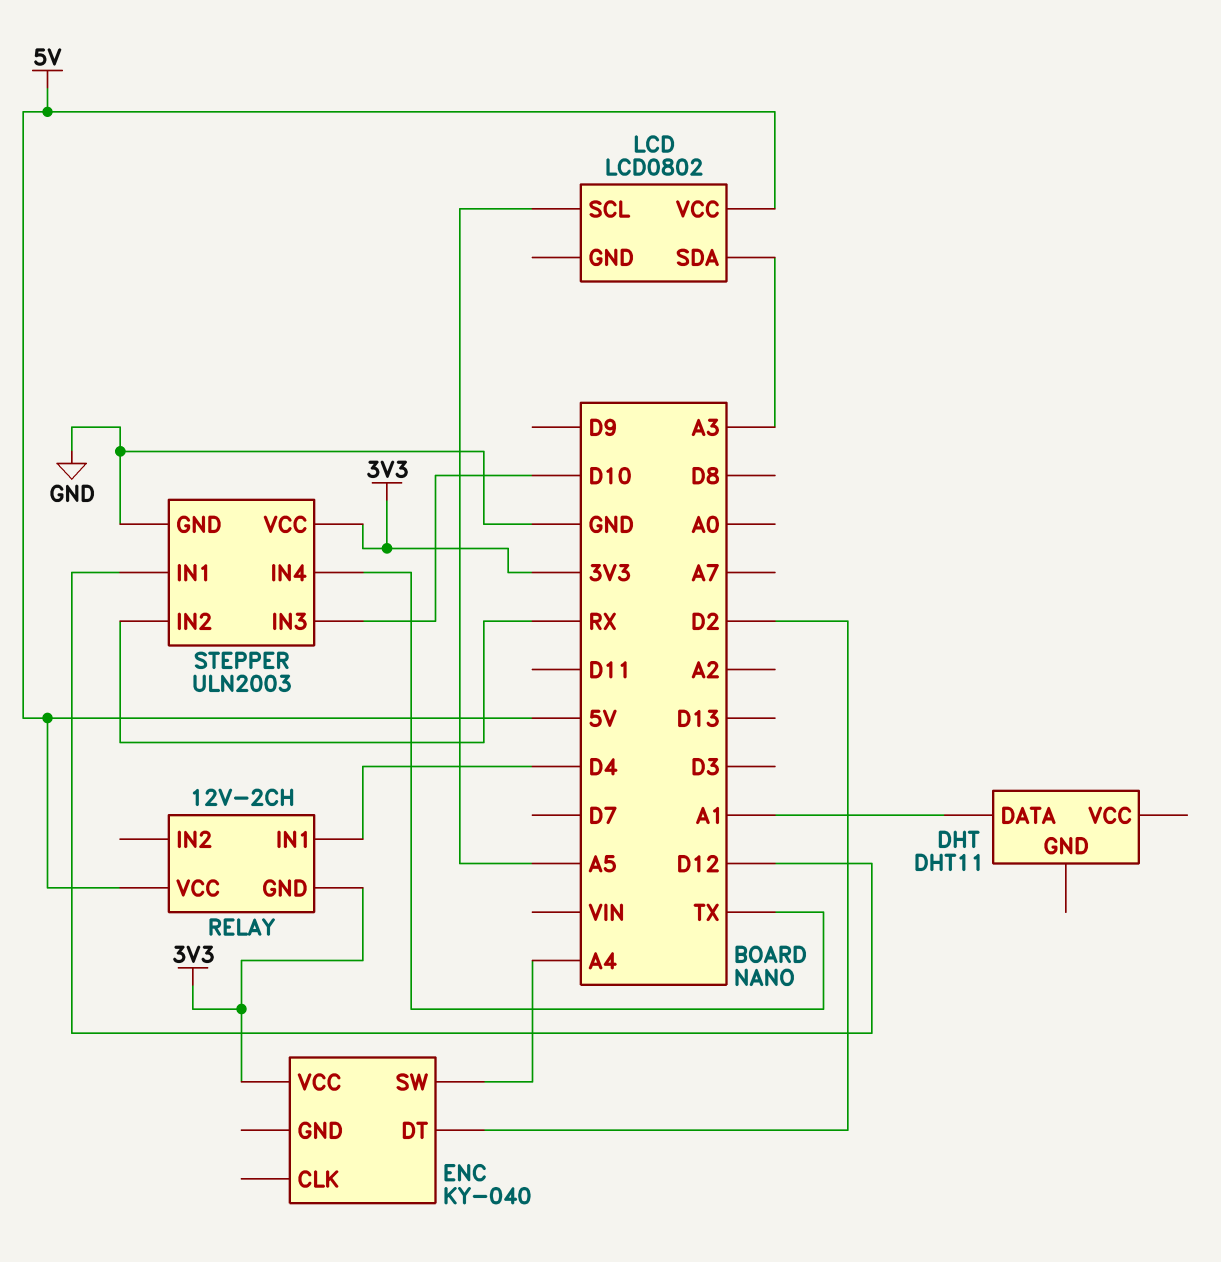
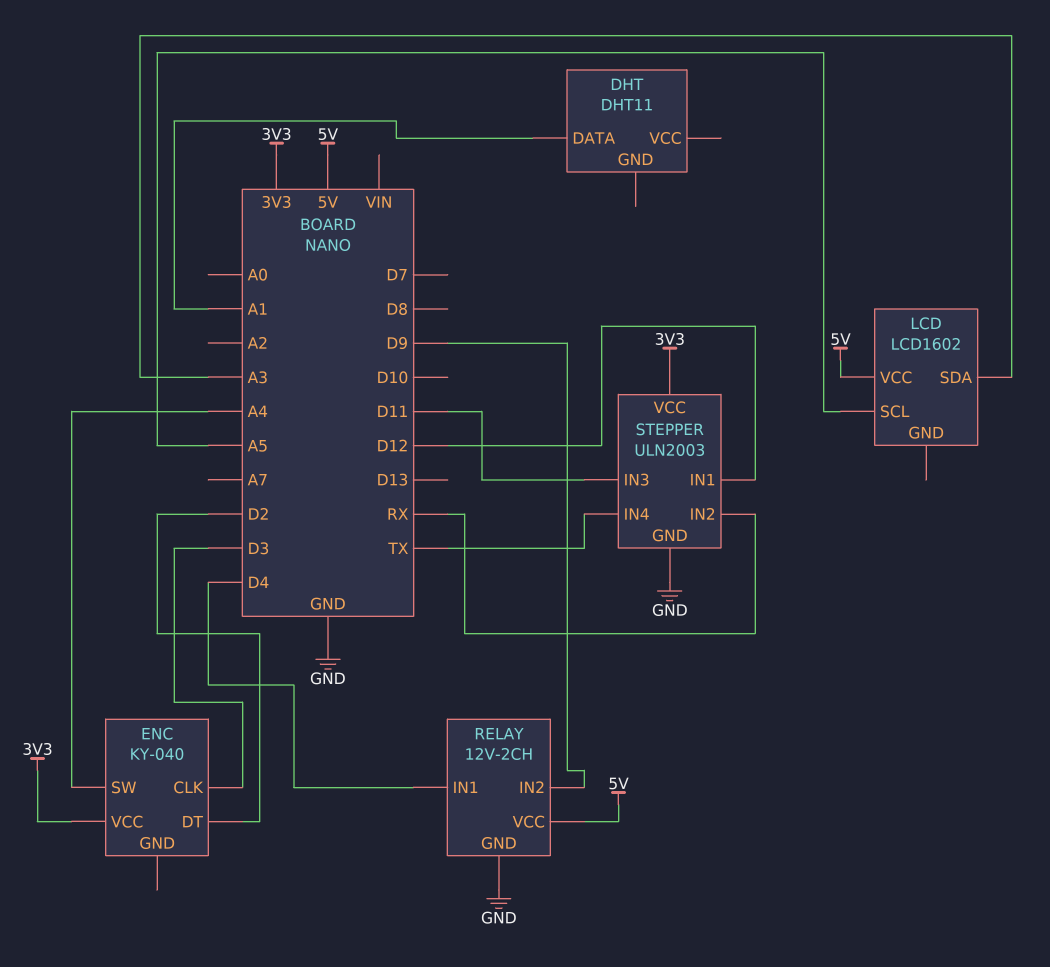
ENC pin CLK: none -> D3
LCD: LCD0802 -> LCD1602
RELAY pin GND: 3V3 -> GND
RELAY pin IN2: none -> D9
STEPPER pin IN3: D10 -> D11

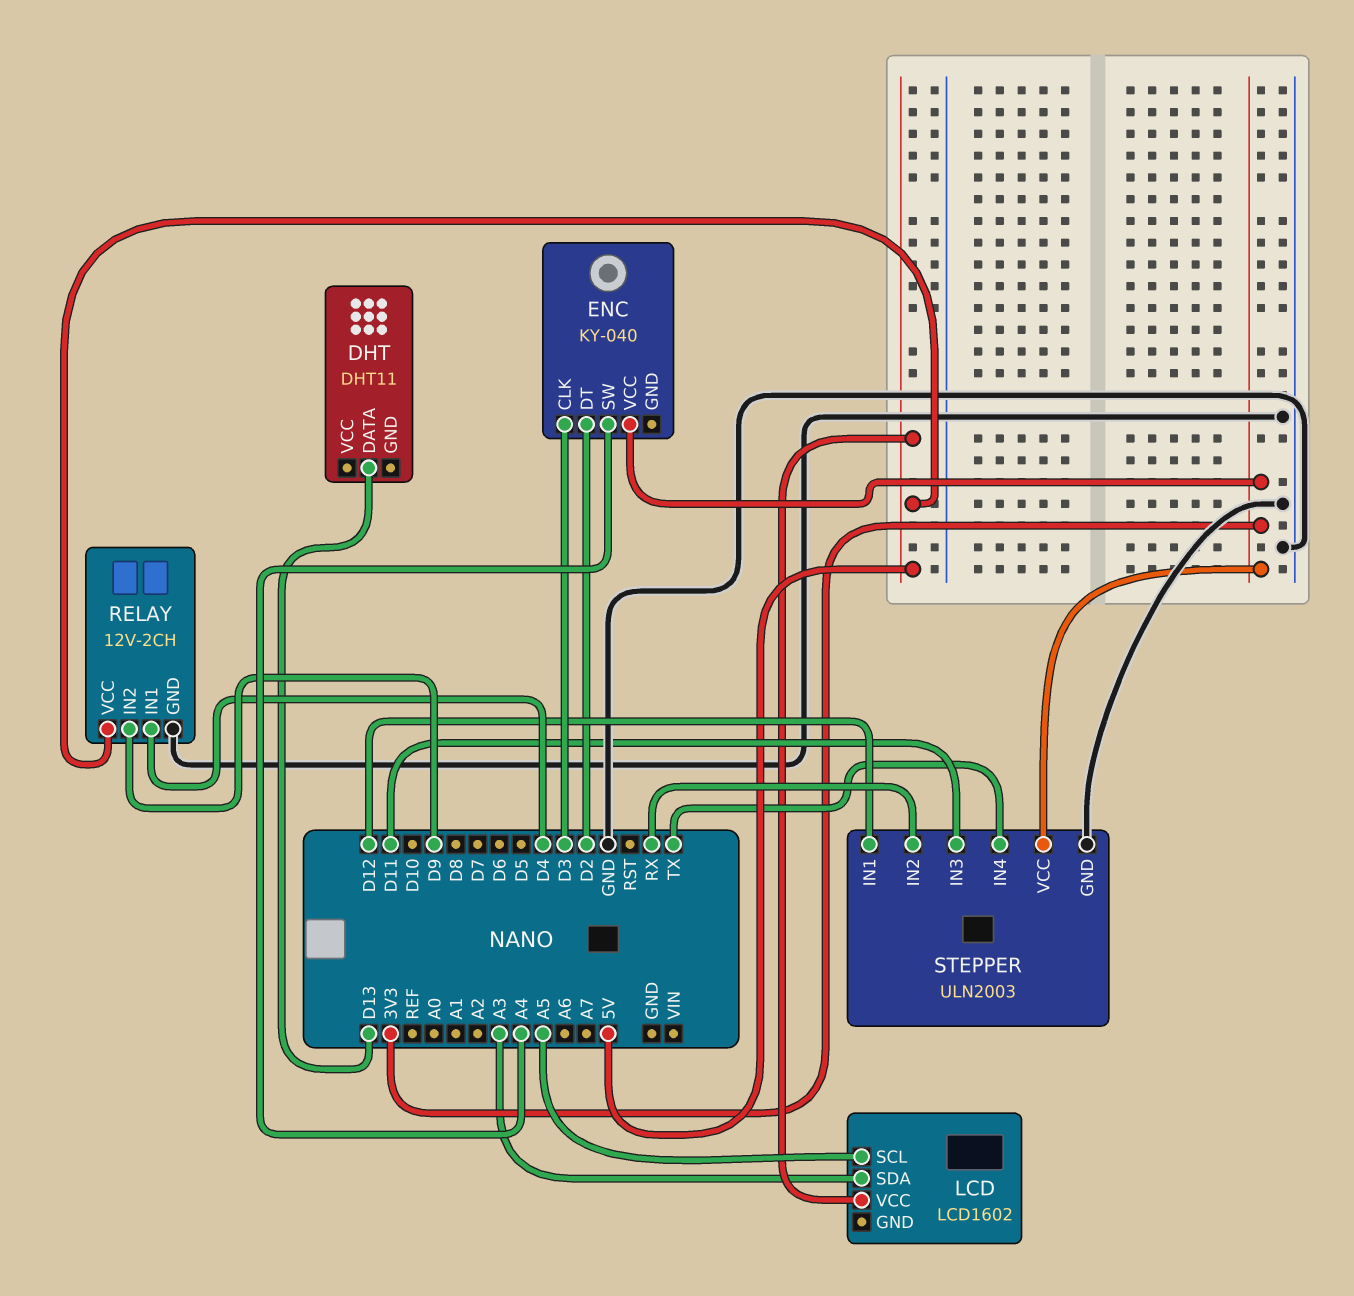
DHT pin DATA: A1 -> D13

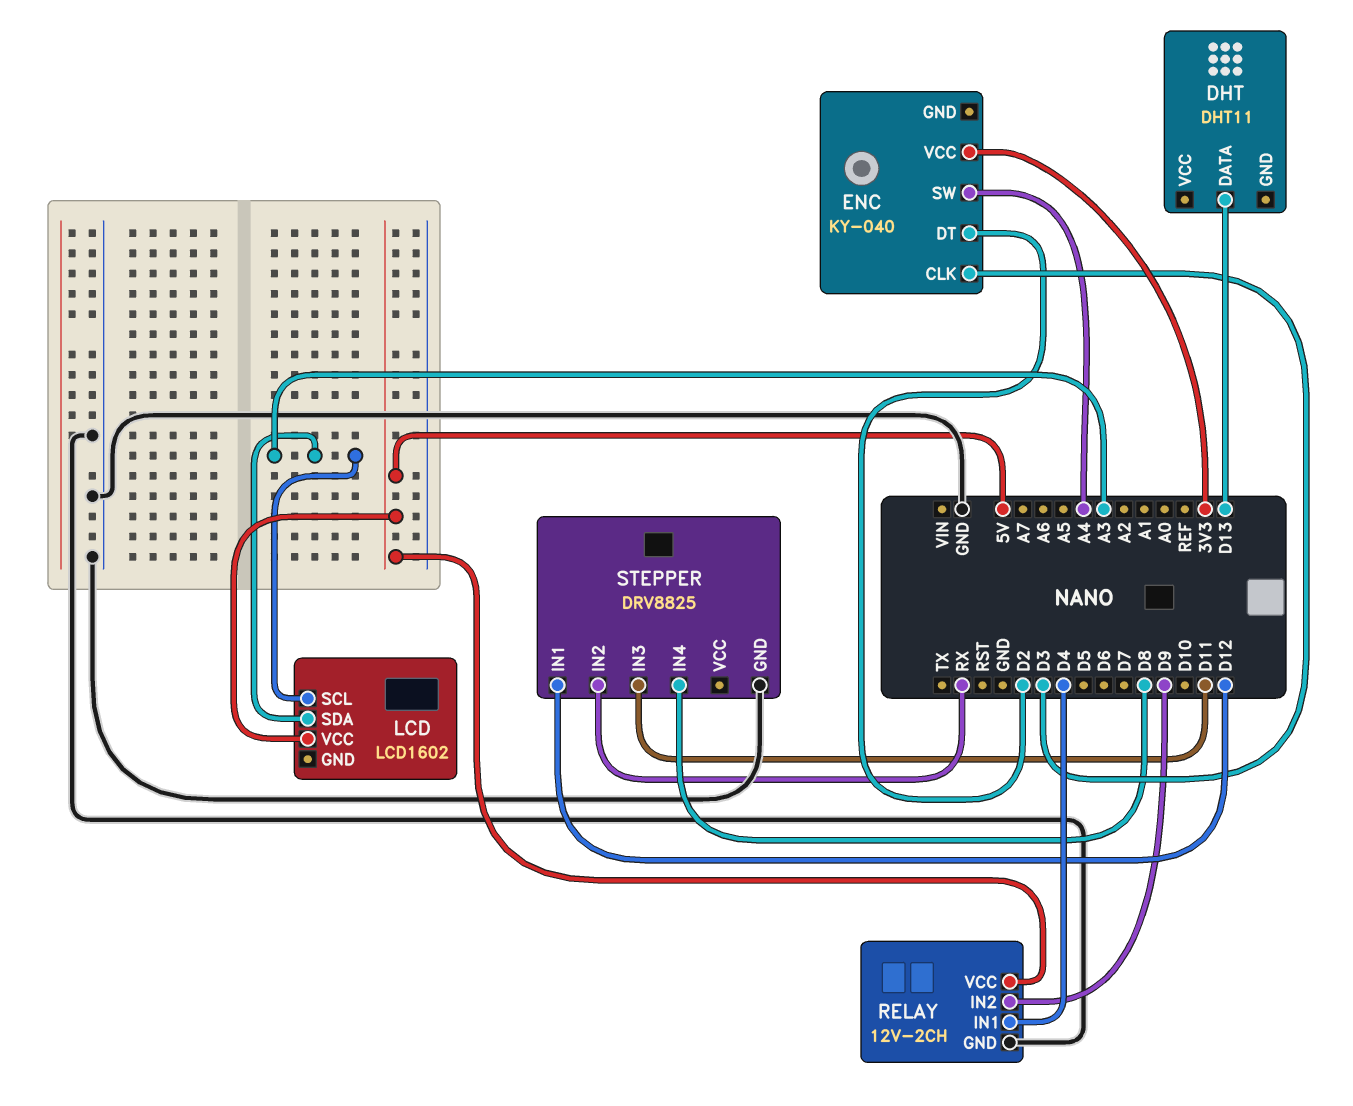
LCD pin SCL: A5 -> A3
STEPPER: ULN2003 -> DRV8825
STEPPER pin IN4: TX -> D8
STEPPER pin VCC: 3V3 -> none

